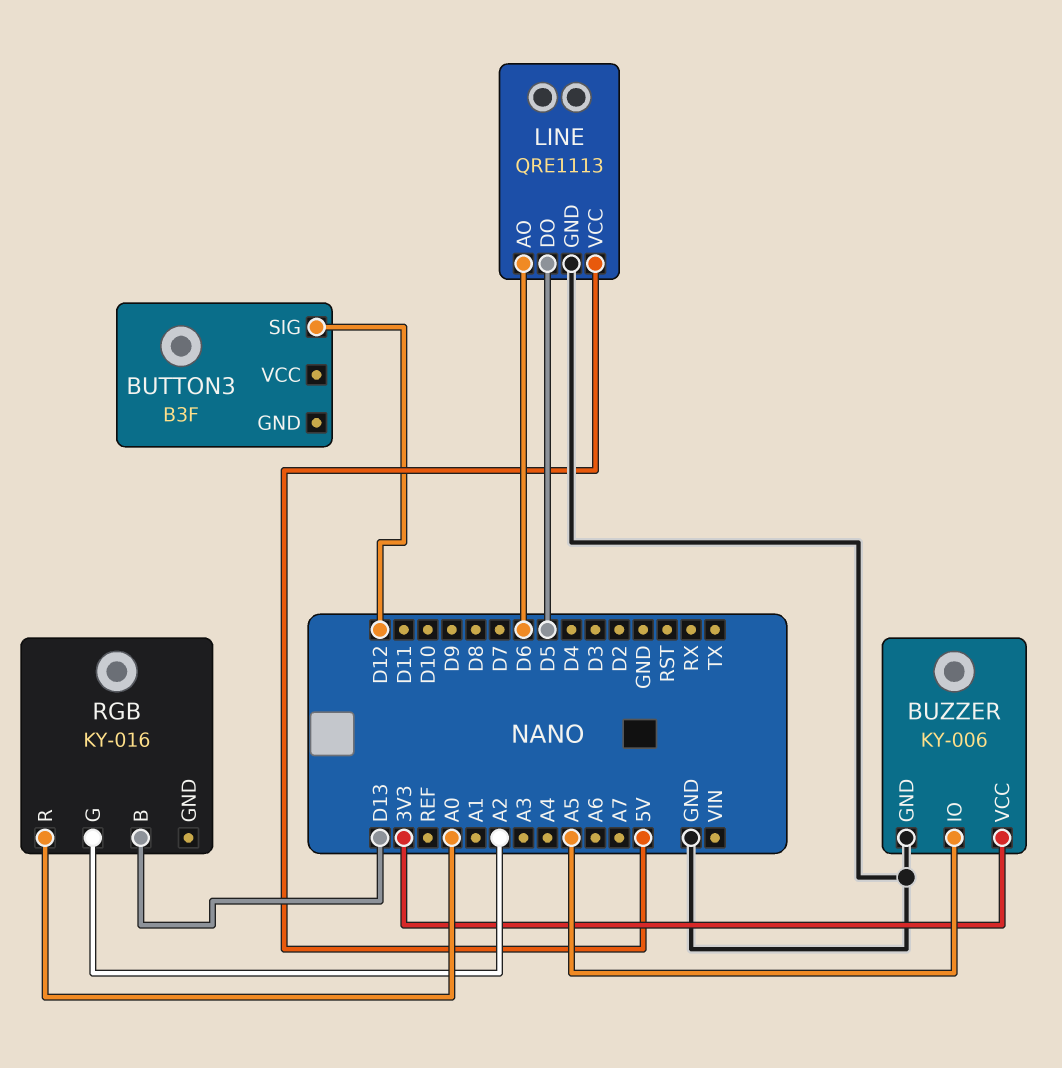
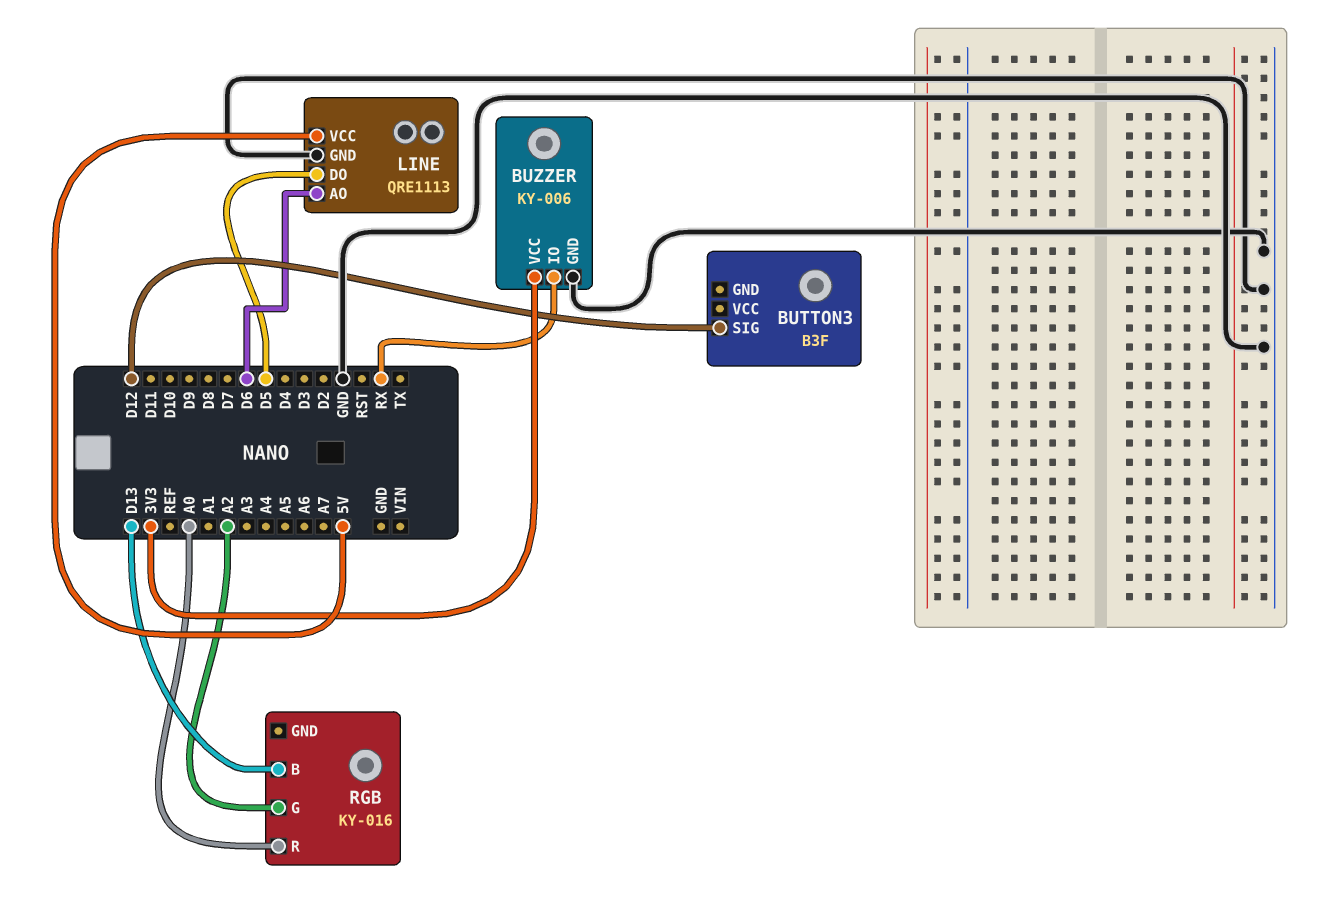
BUZZER pin IO: A5 -> RX

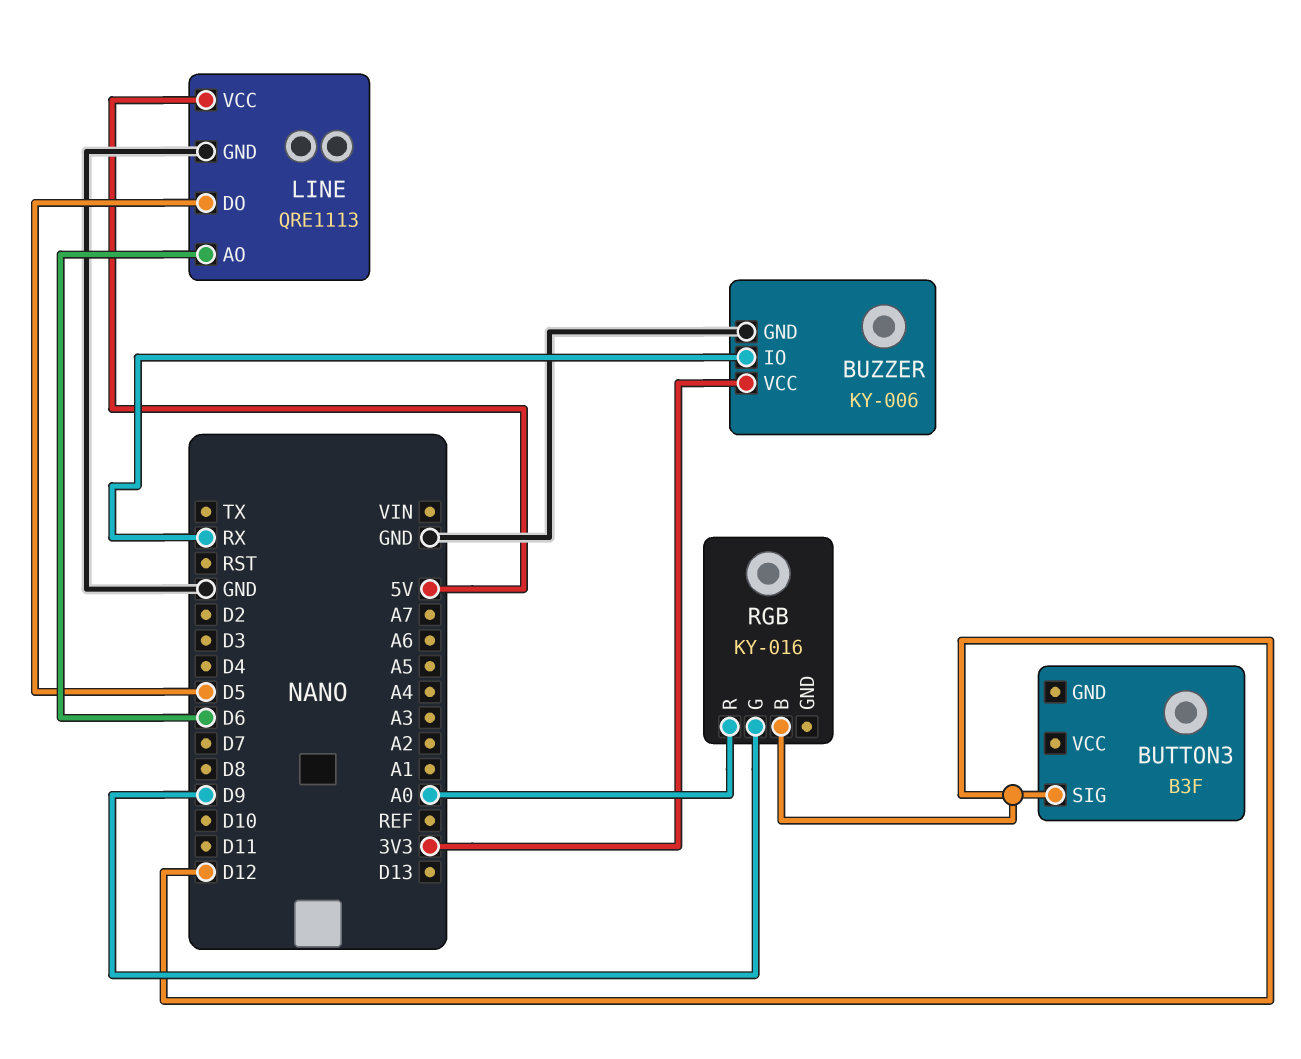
RGB pin B: D13 -> D12
RGB pin G: A2 -> D9

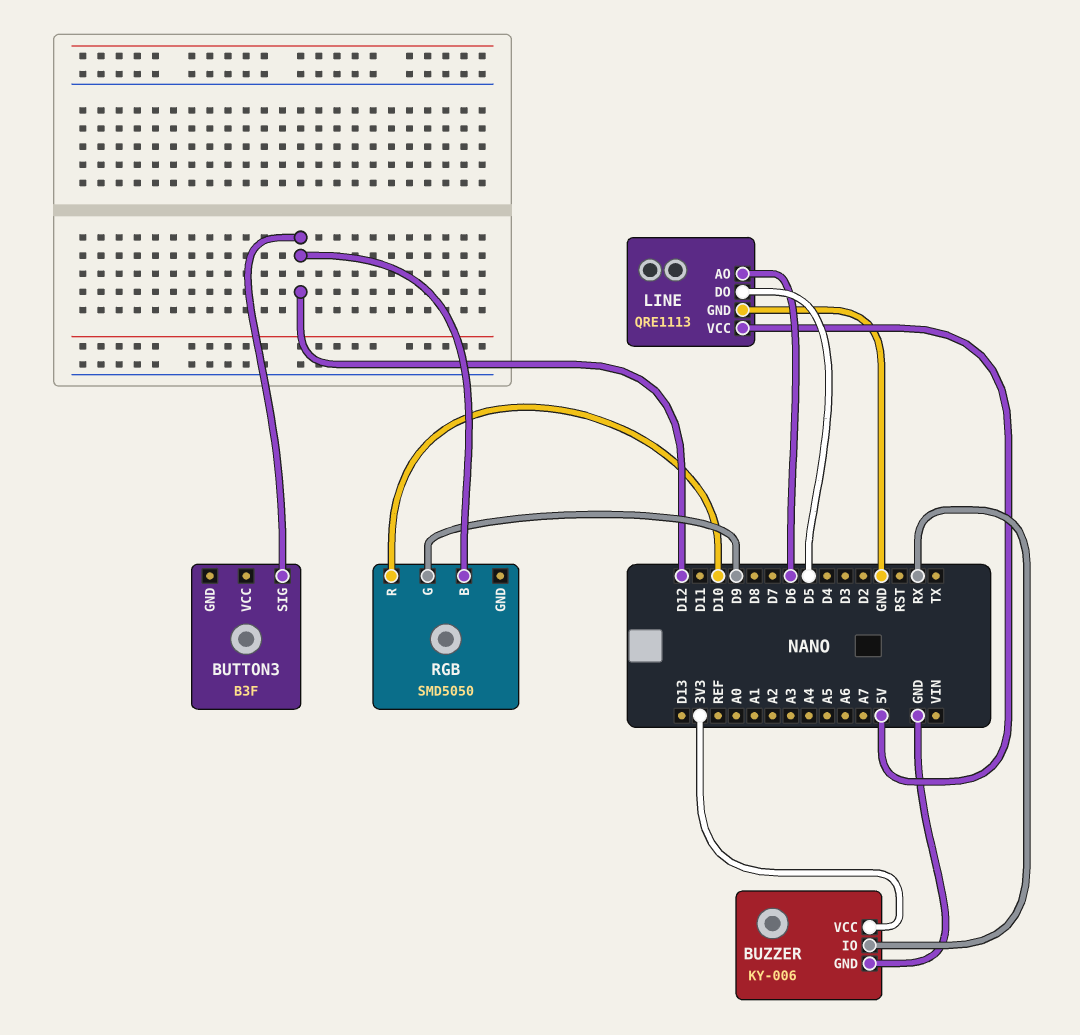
RGB: KY-016 -> SMD5050
RGB pin R: A0 -> D10

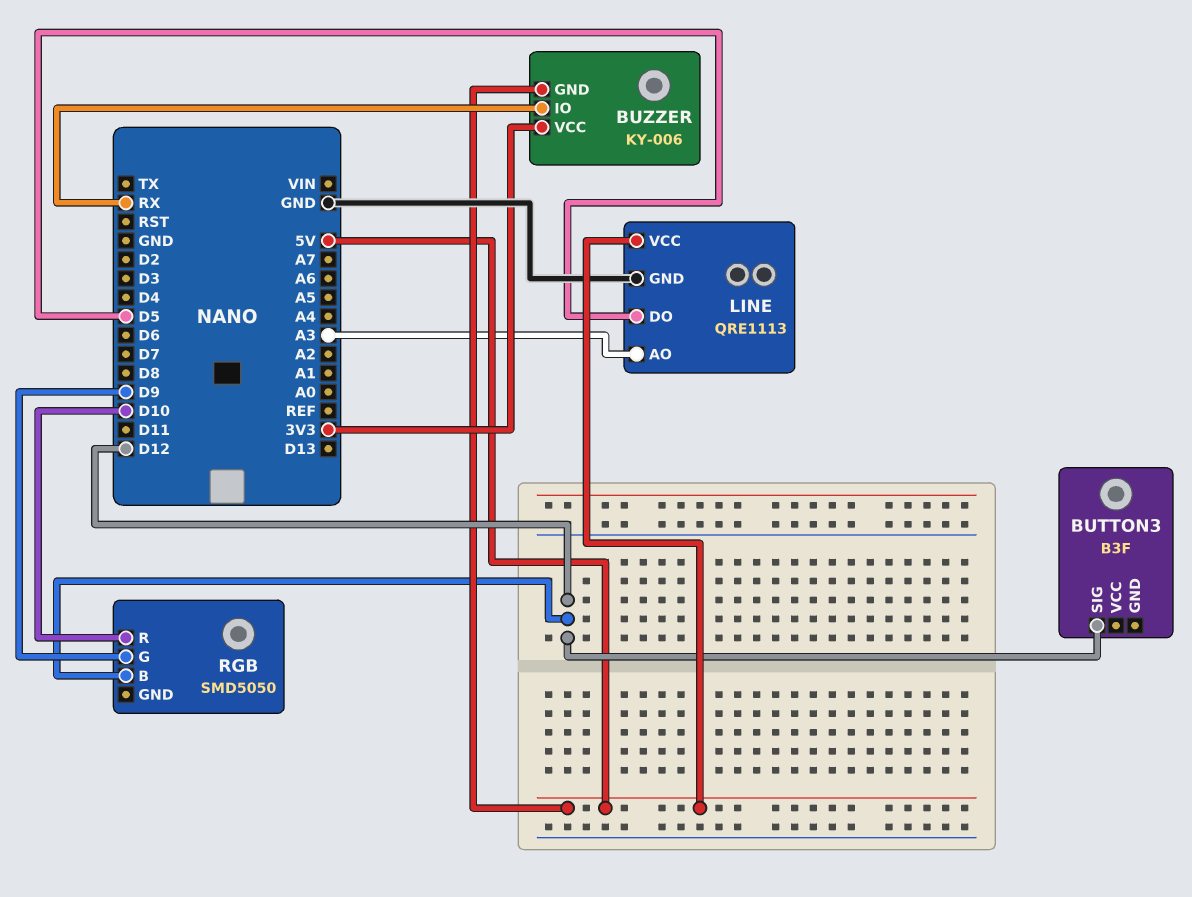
BUZZER pin GND: GND -> 5V
LINE pin AO: D6 -> A3

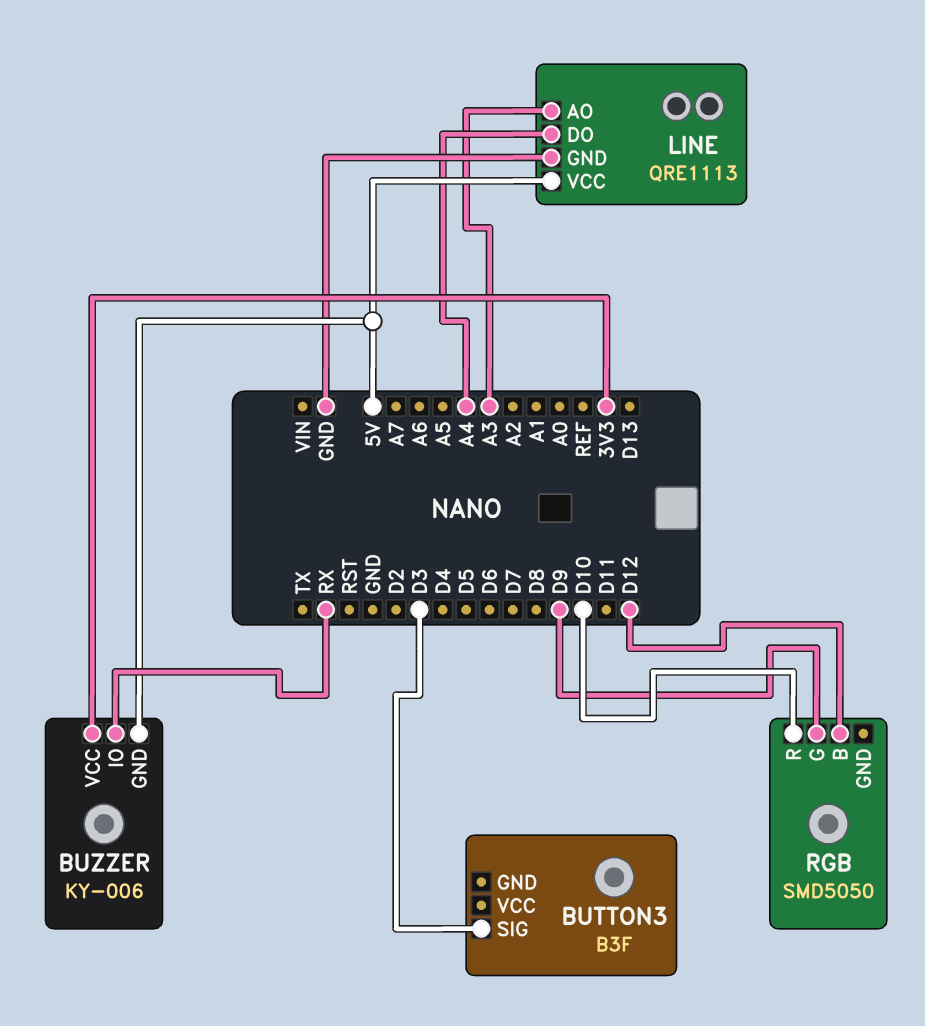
BUTTON3 pin SIG: D12 -> D3
LINE pin DO: D5 -> A4

